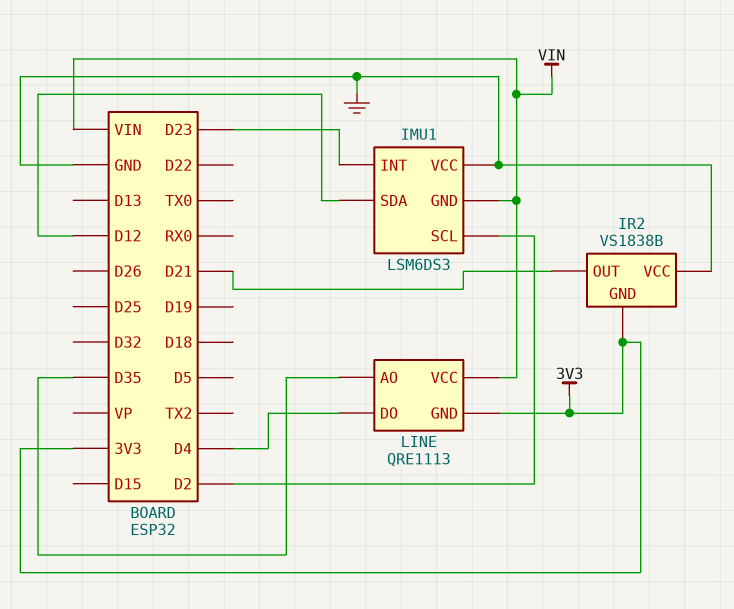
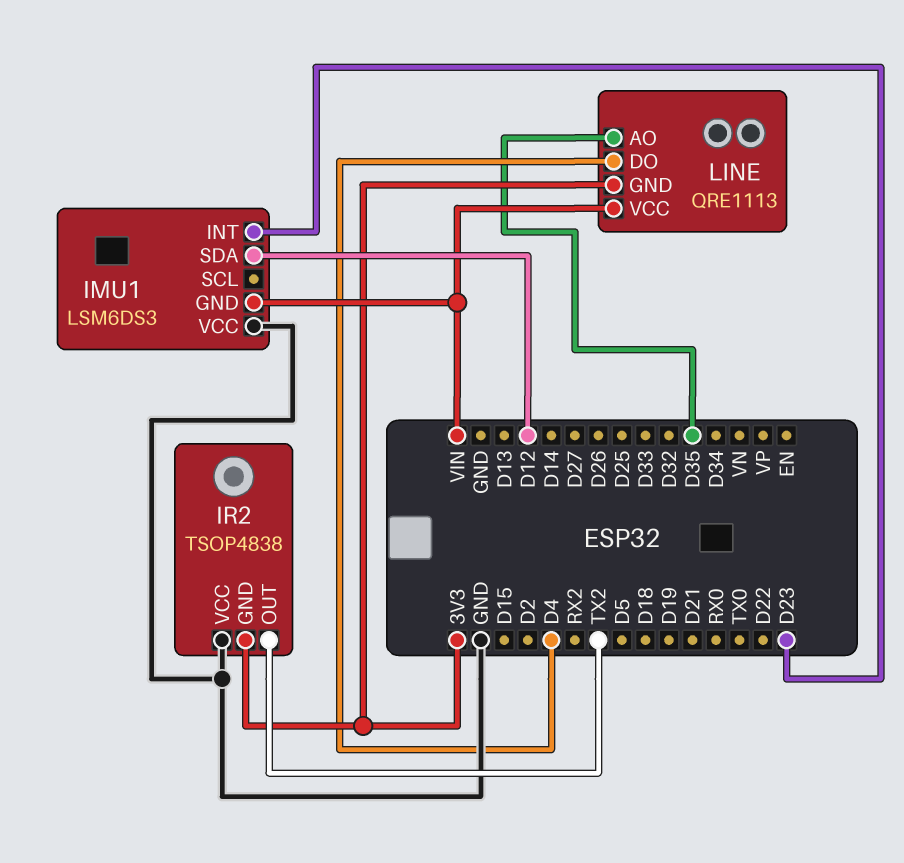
IMU1 pin SCL: D2 -> none
IR2: VS1838B -> TSOP4838
IR2 pin OUT: D21 -> TX2

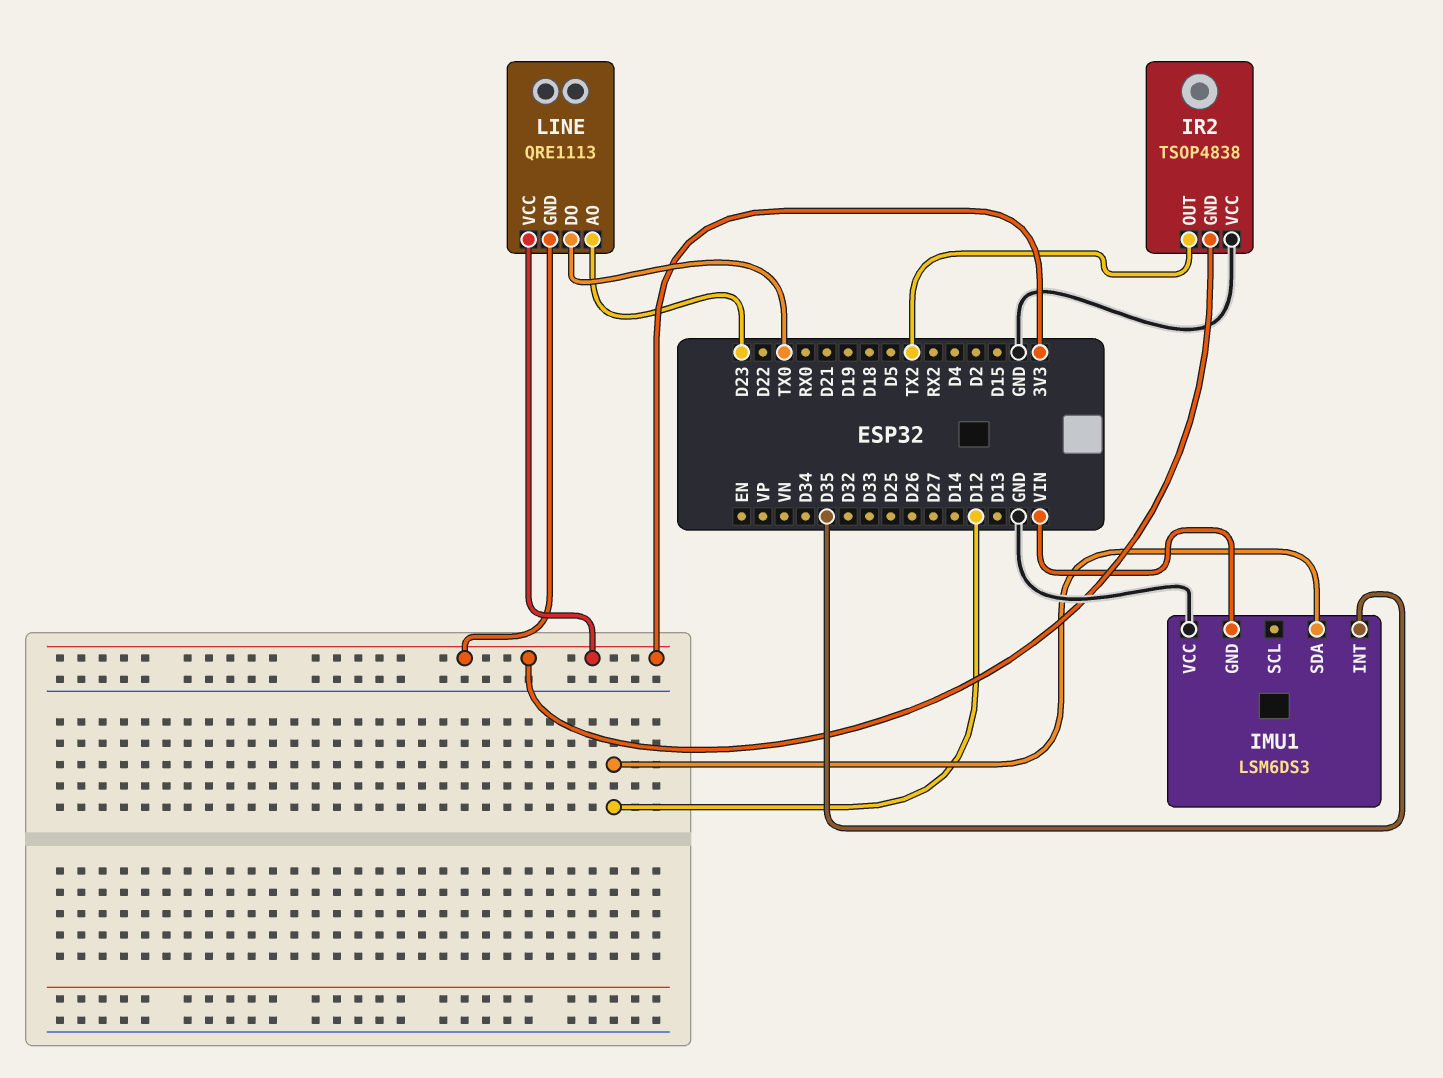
IMU1 pin INT: D23 -> D35
LINE pin AO: D35 -> D23
LINE pin DO: D4 -> TX0
LINE pin VCC: VIN -> 3V3

